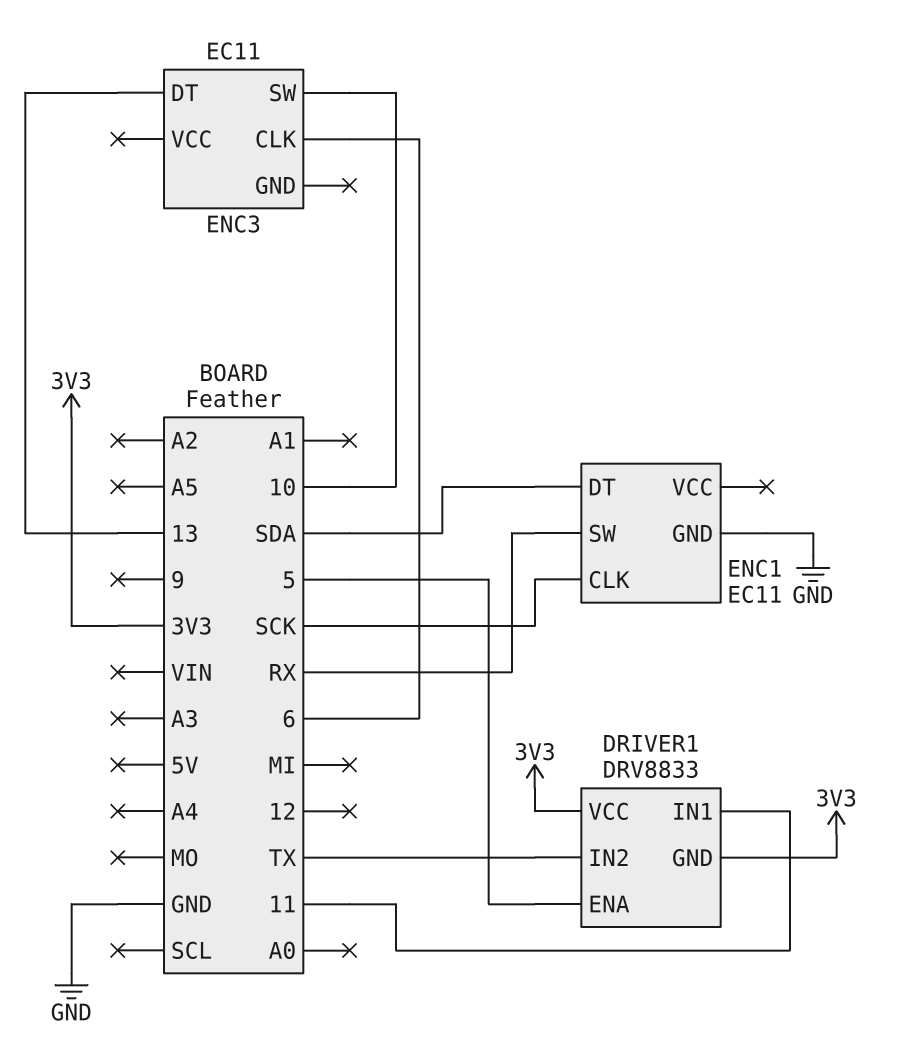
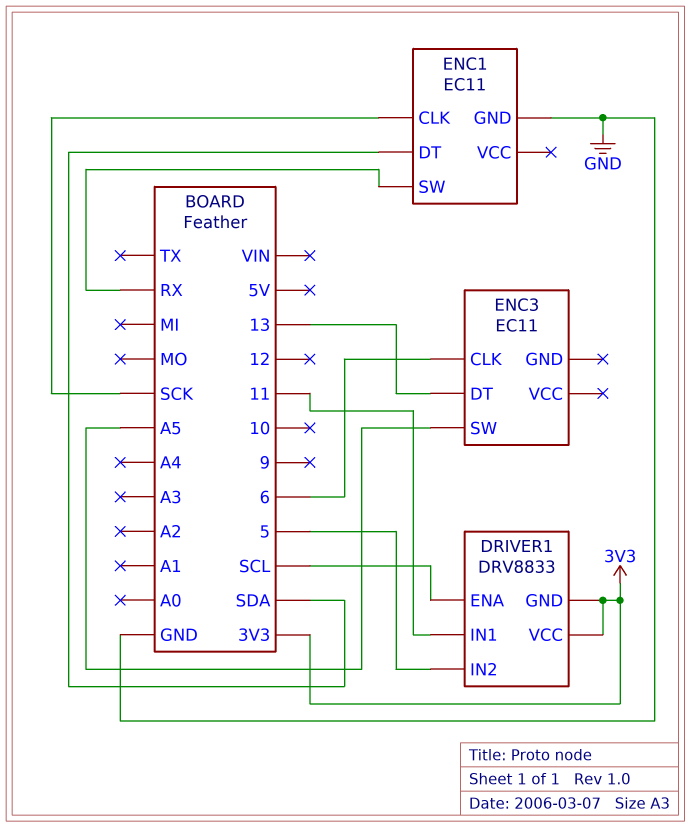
DRIVER1 pin ENA: 5 -> SCL
DRIVER1 pin IN2: TX -> 5
ENC3 pin SW: 10 -> A5

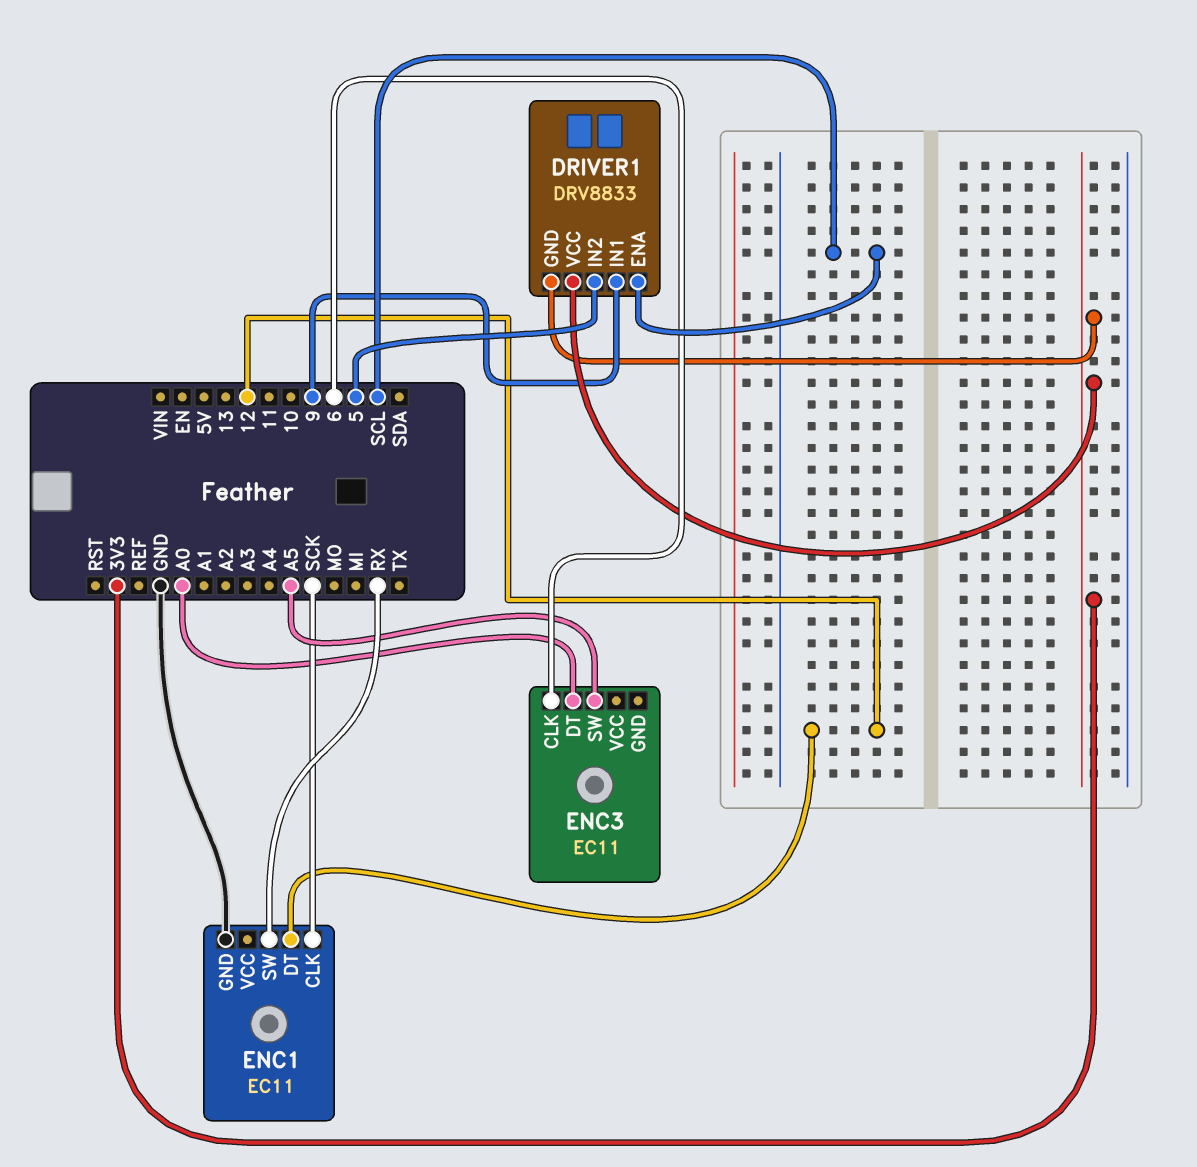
DRIVER1 pin IN1: 11 -> 9
ENC1 pin DT: SDA -> 12
ENC3 pin DT: 13 -> A0

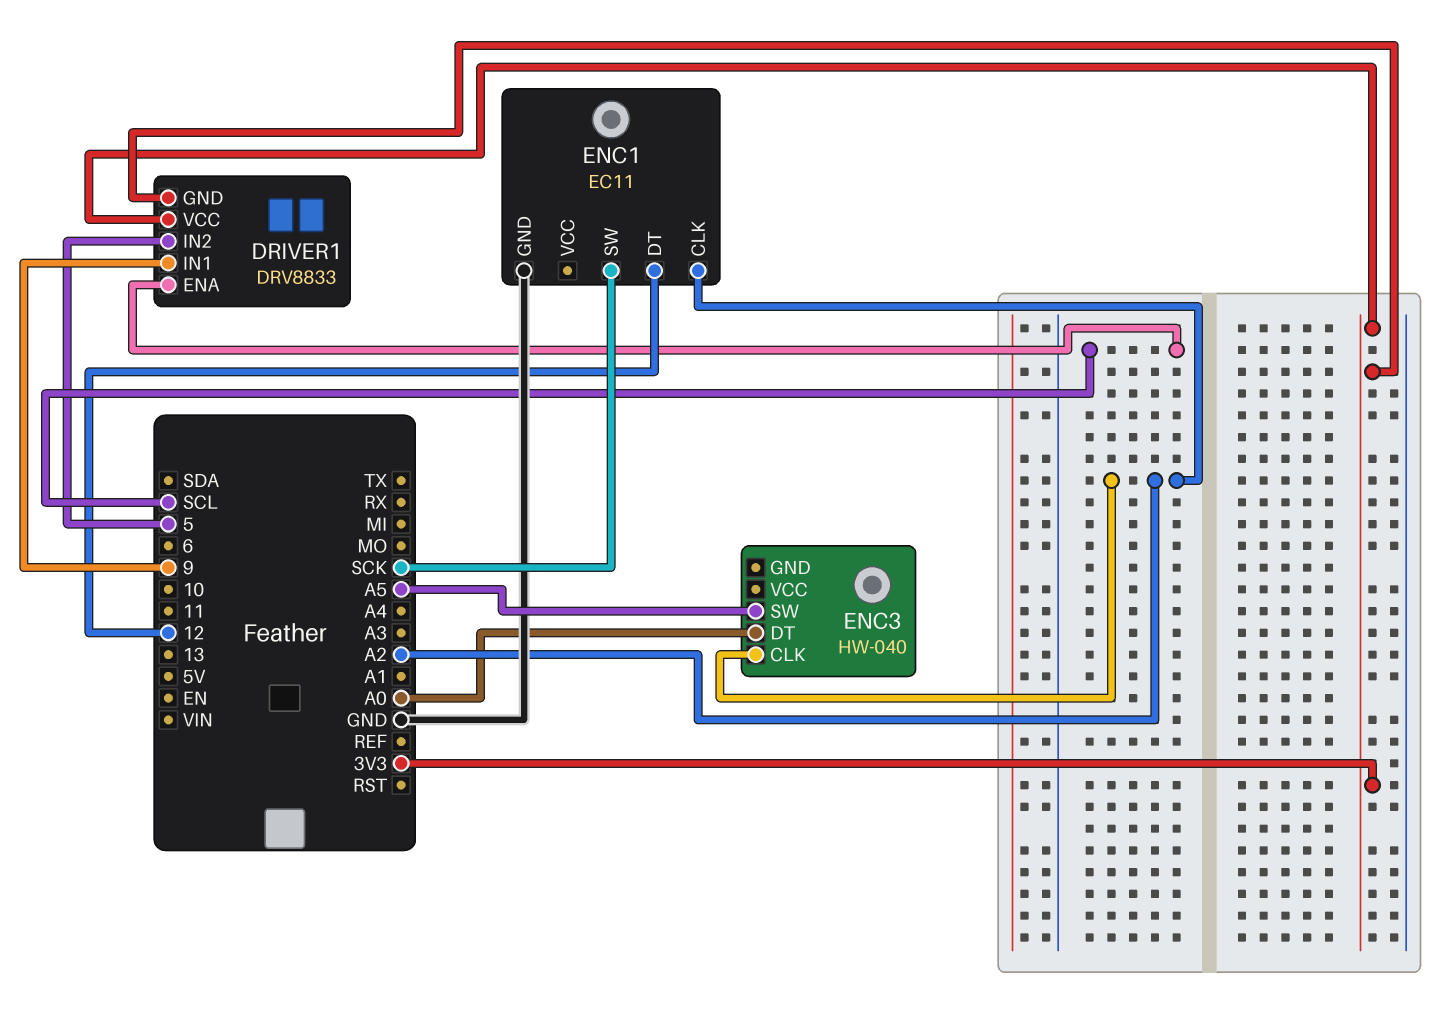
ENC1 pin CLK: SCK -> A2
ENC1 pin SW: RX -> SCK
ENC3: EC11 -> HW-040
ENC3 pin CLK: 6 -> A2

